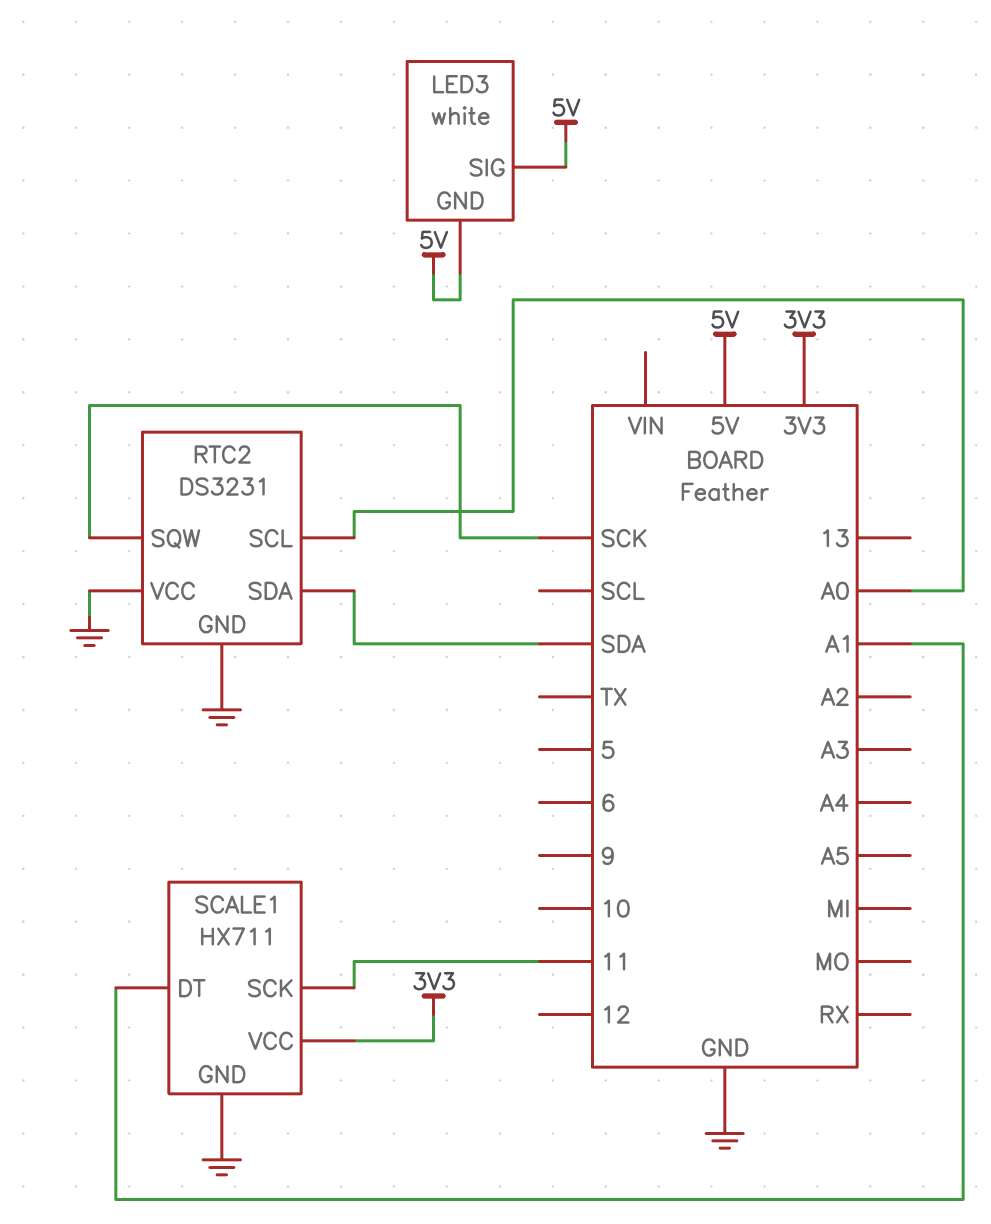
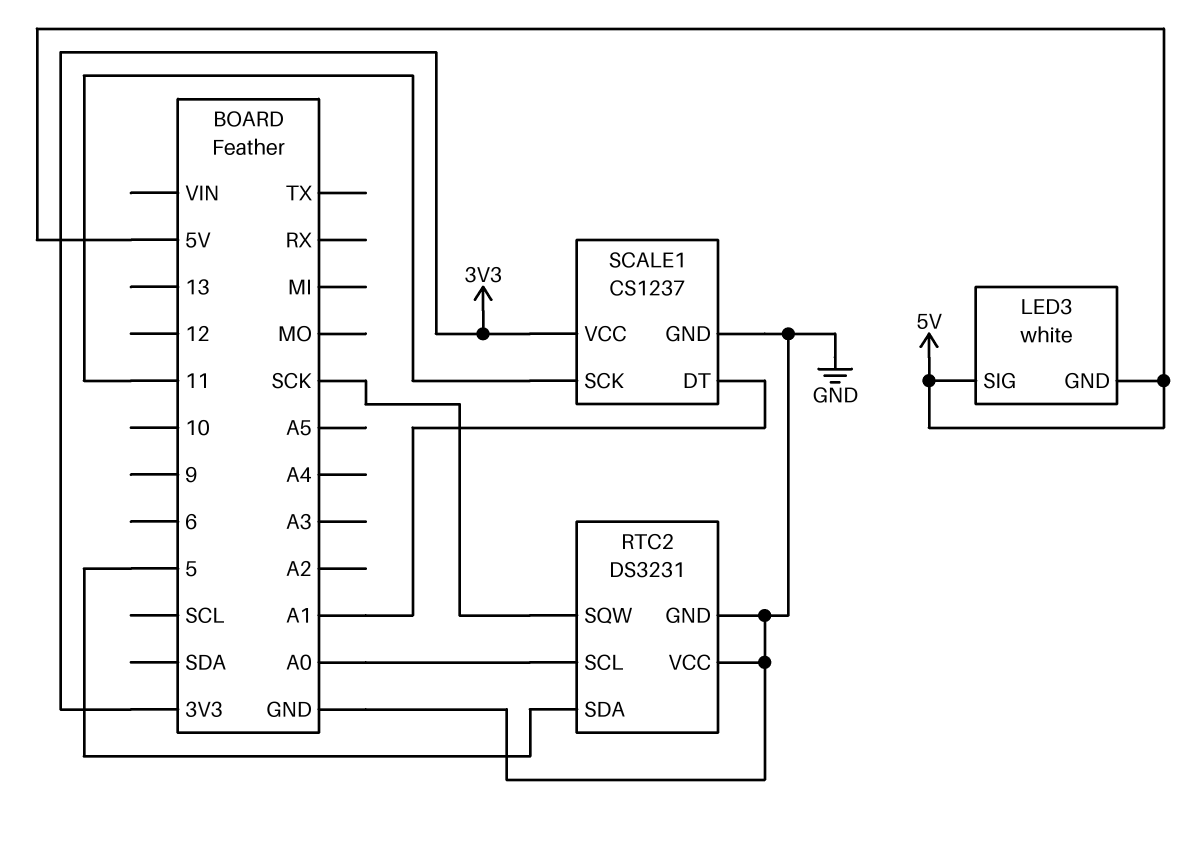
RTC2 pin SDA: SDA -> 5
SCALE1: HX711 -> CS1237

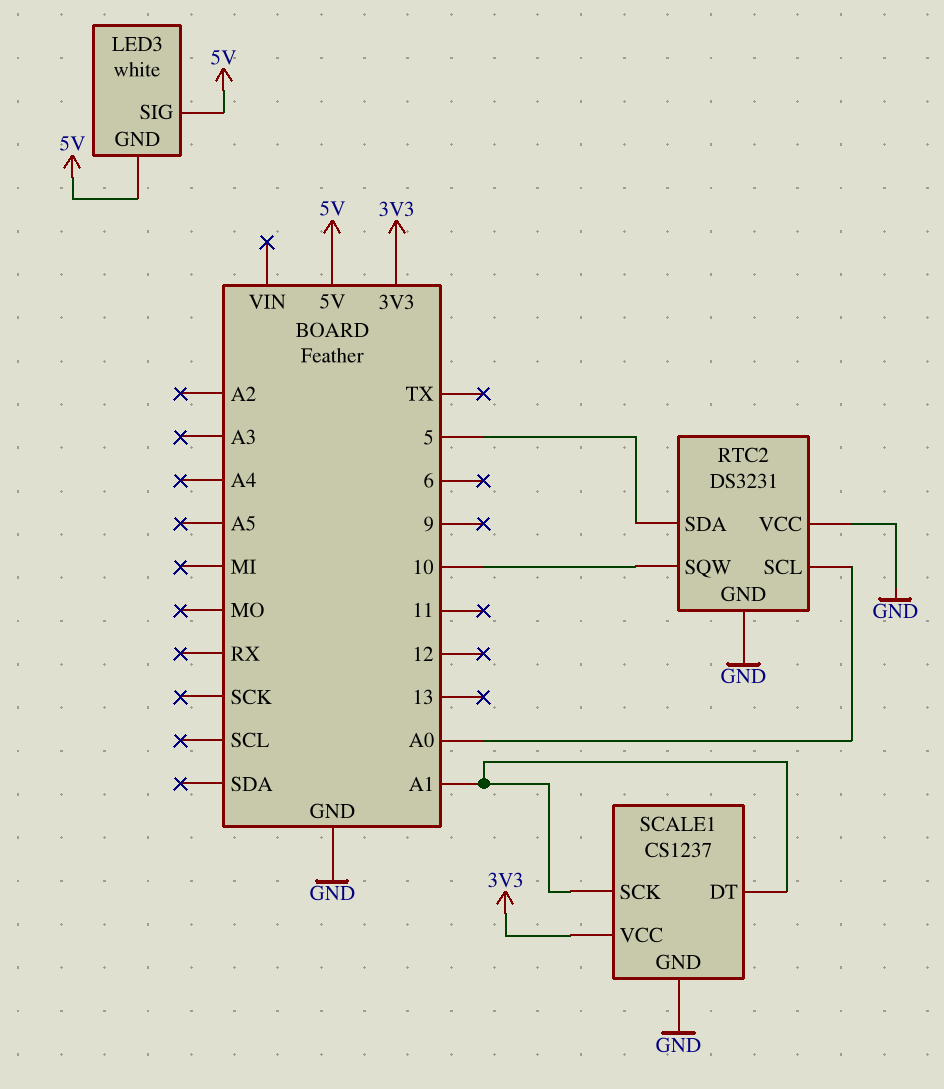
RTC2 pin SQW: SCK -> 10
SCALE1 pin SCK: 11 -> A1

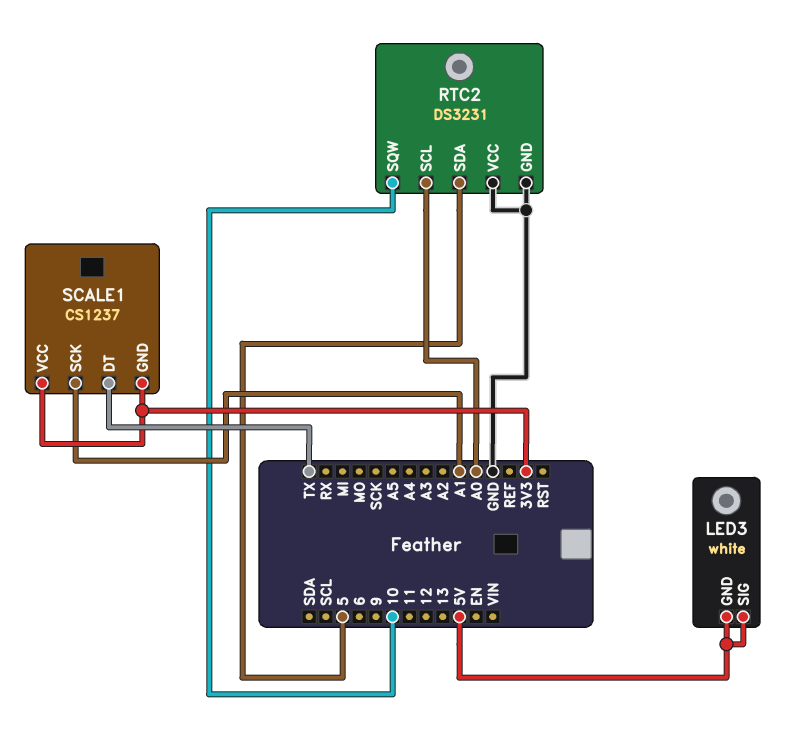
SCALE1 pin DT: A1 -> TX
SCALE1 pin GND: GND -> 3V3

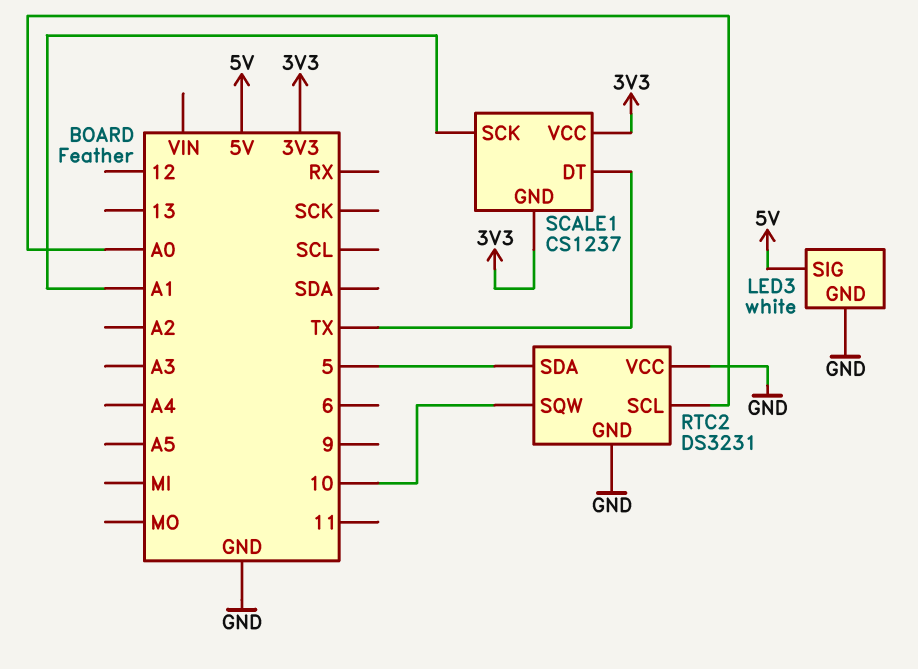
LED3 pin GND: 5V -> GND

